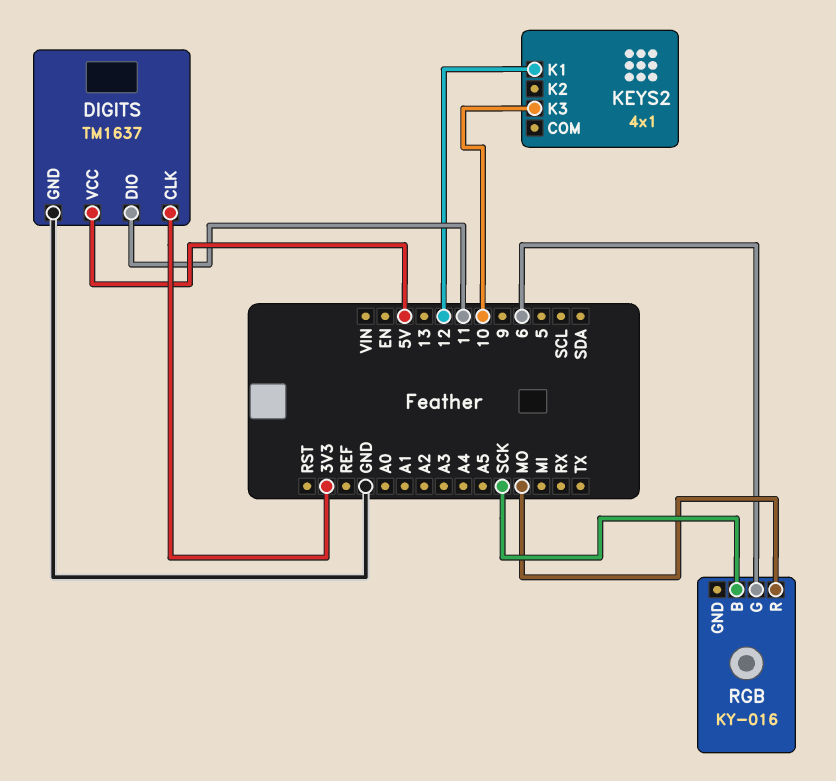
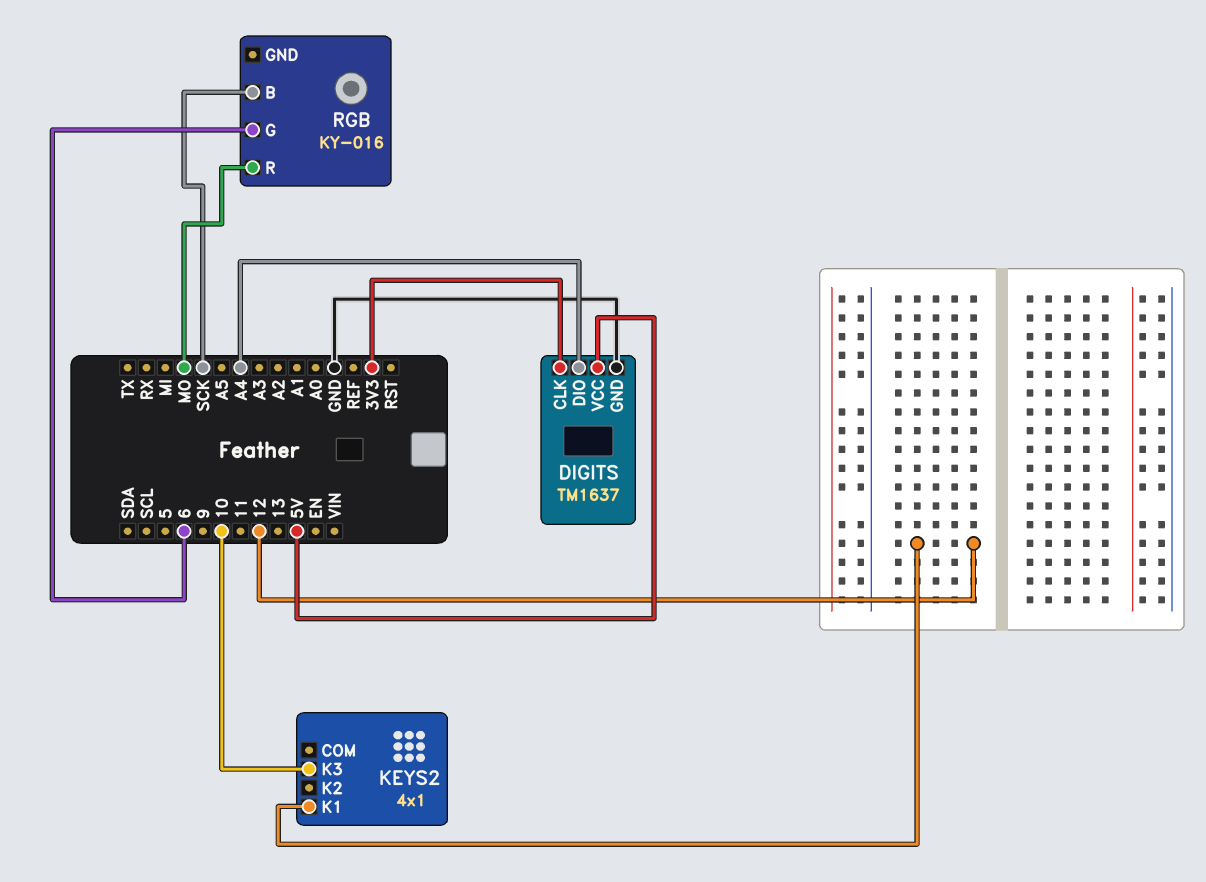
DIGITS pin DIO: 11 -> A4

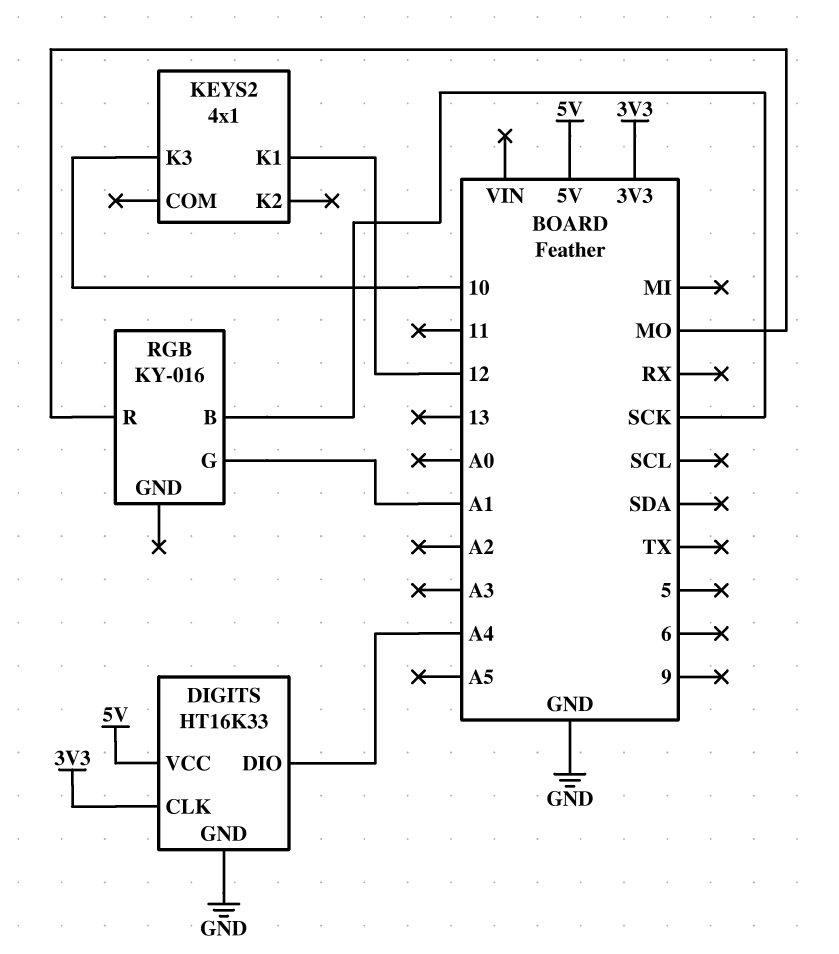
DIGITS: TM1637 -> HT16K33
RGB pin G: 6 -> A1

